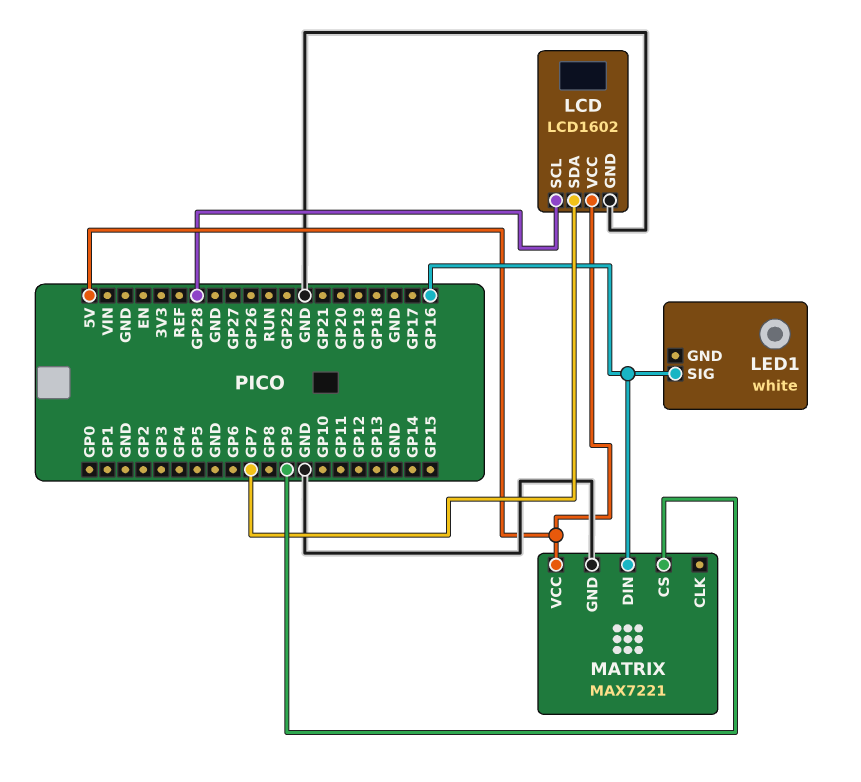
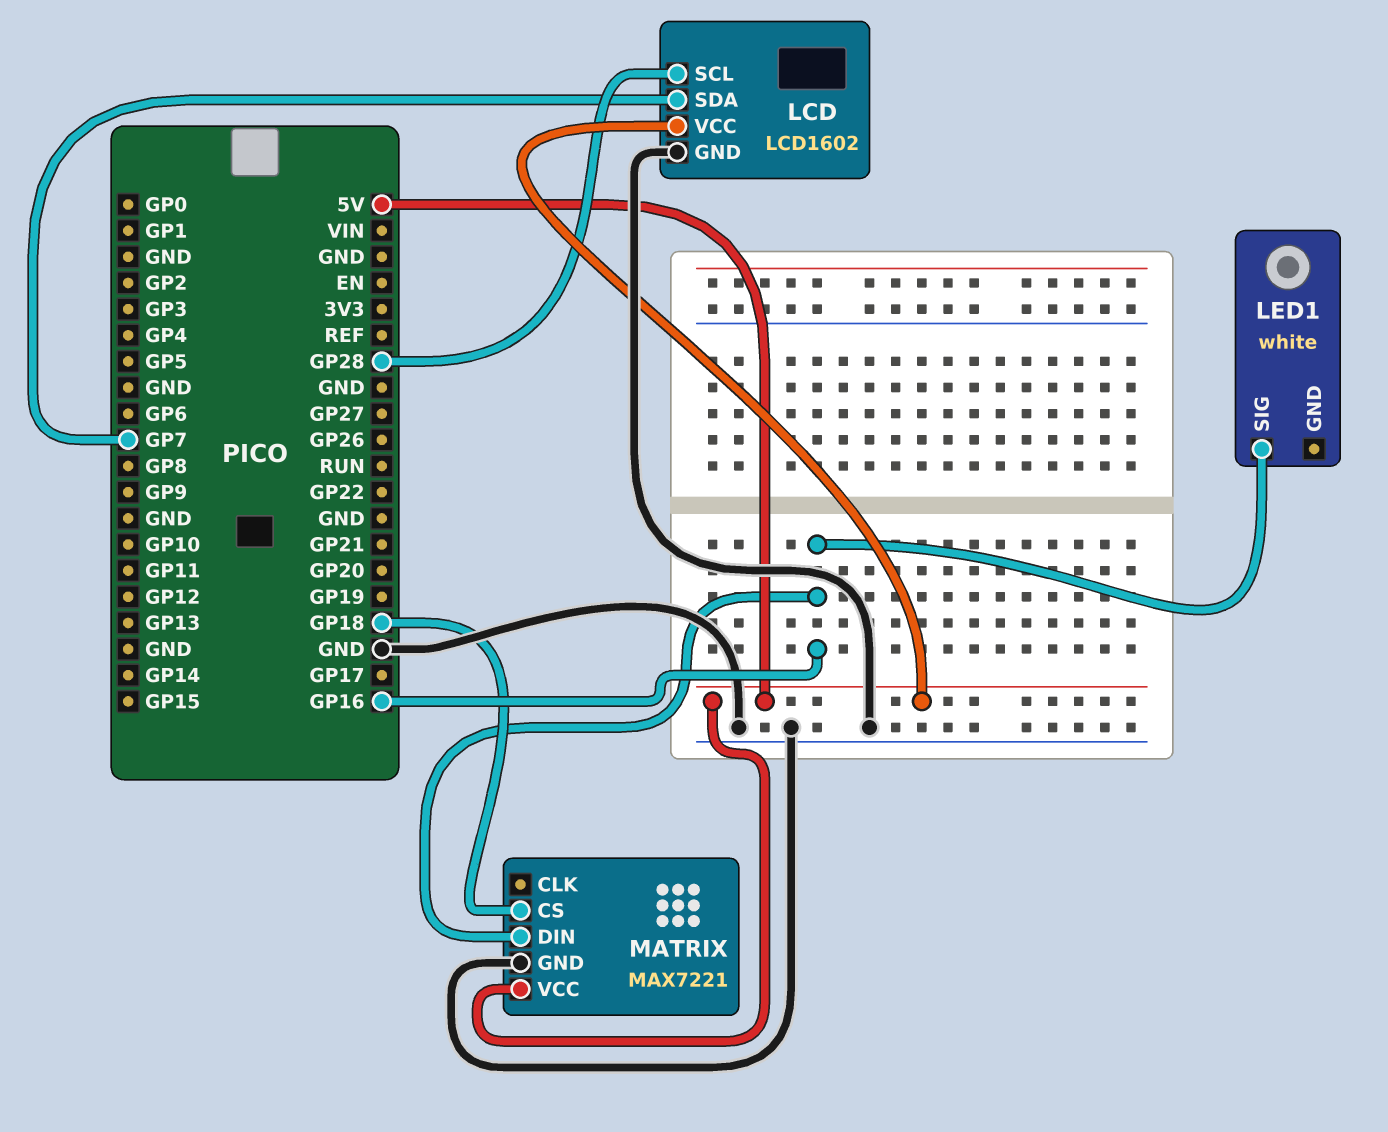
MATRIX pin CS: GP9 -> GP18

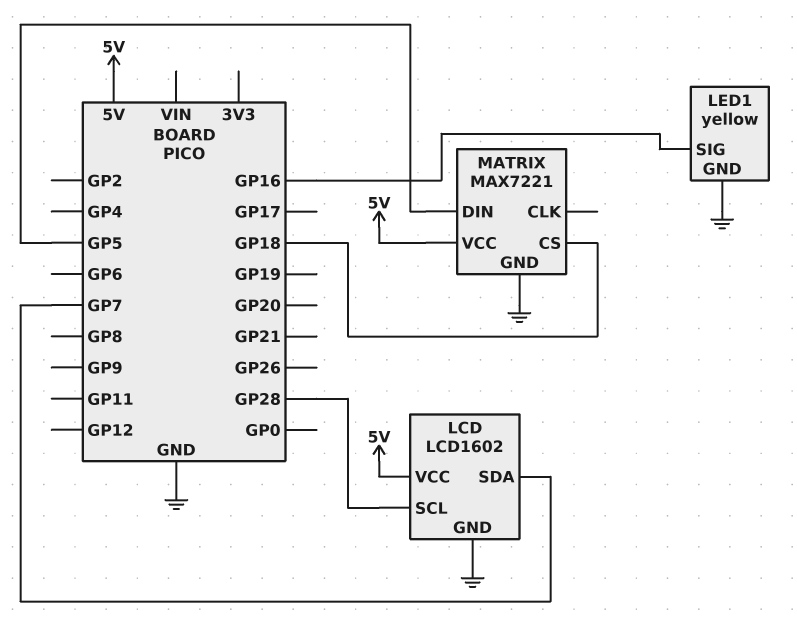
LED1: white -> yellow
LED1 pin GND: none -> GND
MATRIX pin DIN: GP16 -> GP5

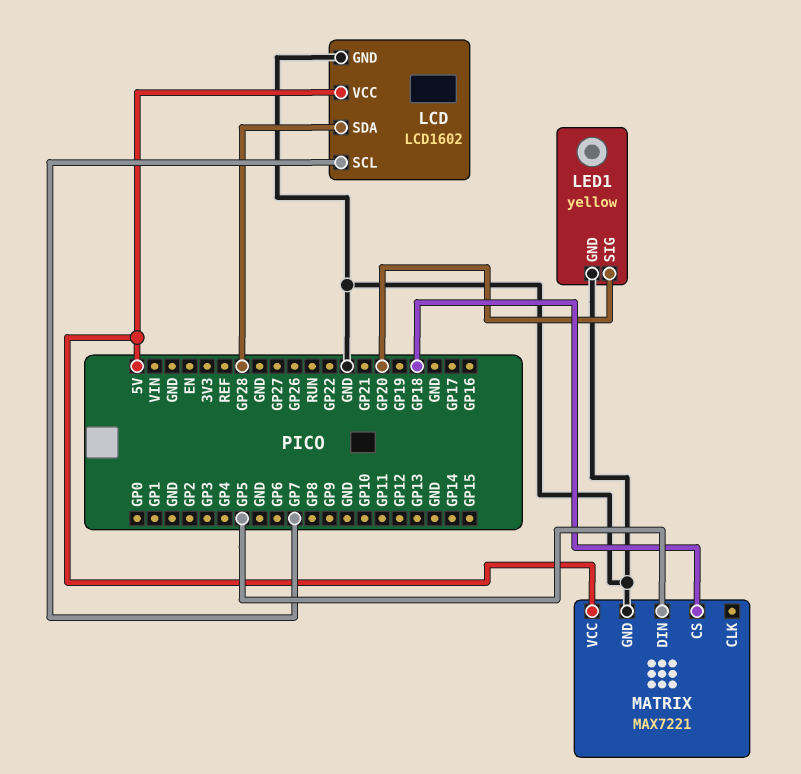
LCD pin SCL: GP28 -> GP7
LCD pin SDA: GP7 -> GP28
LED1 pin SIG: GP16 -> GP20

